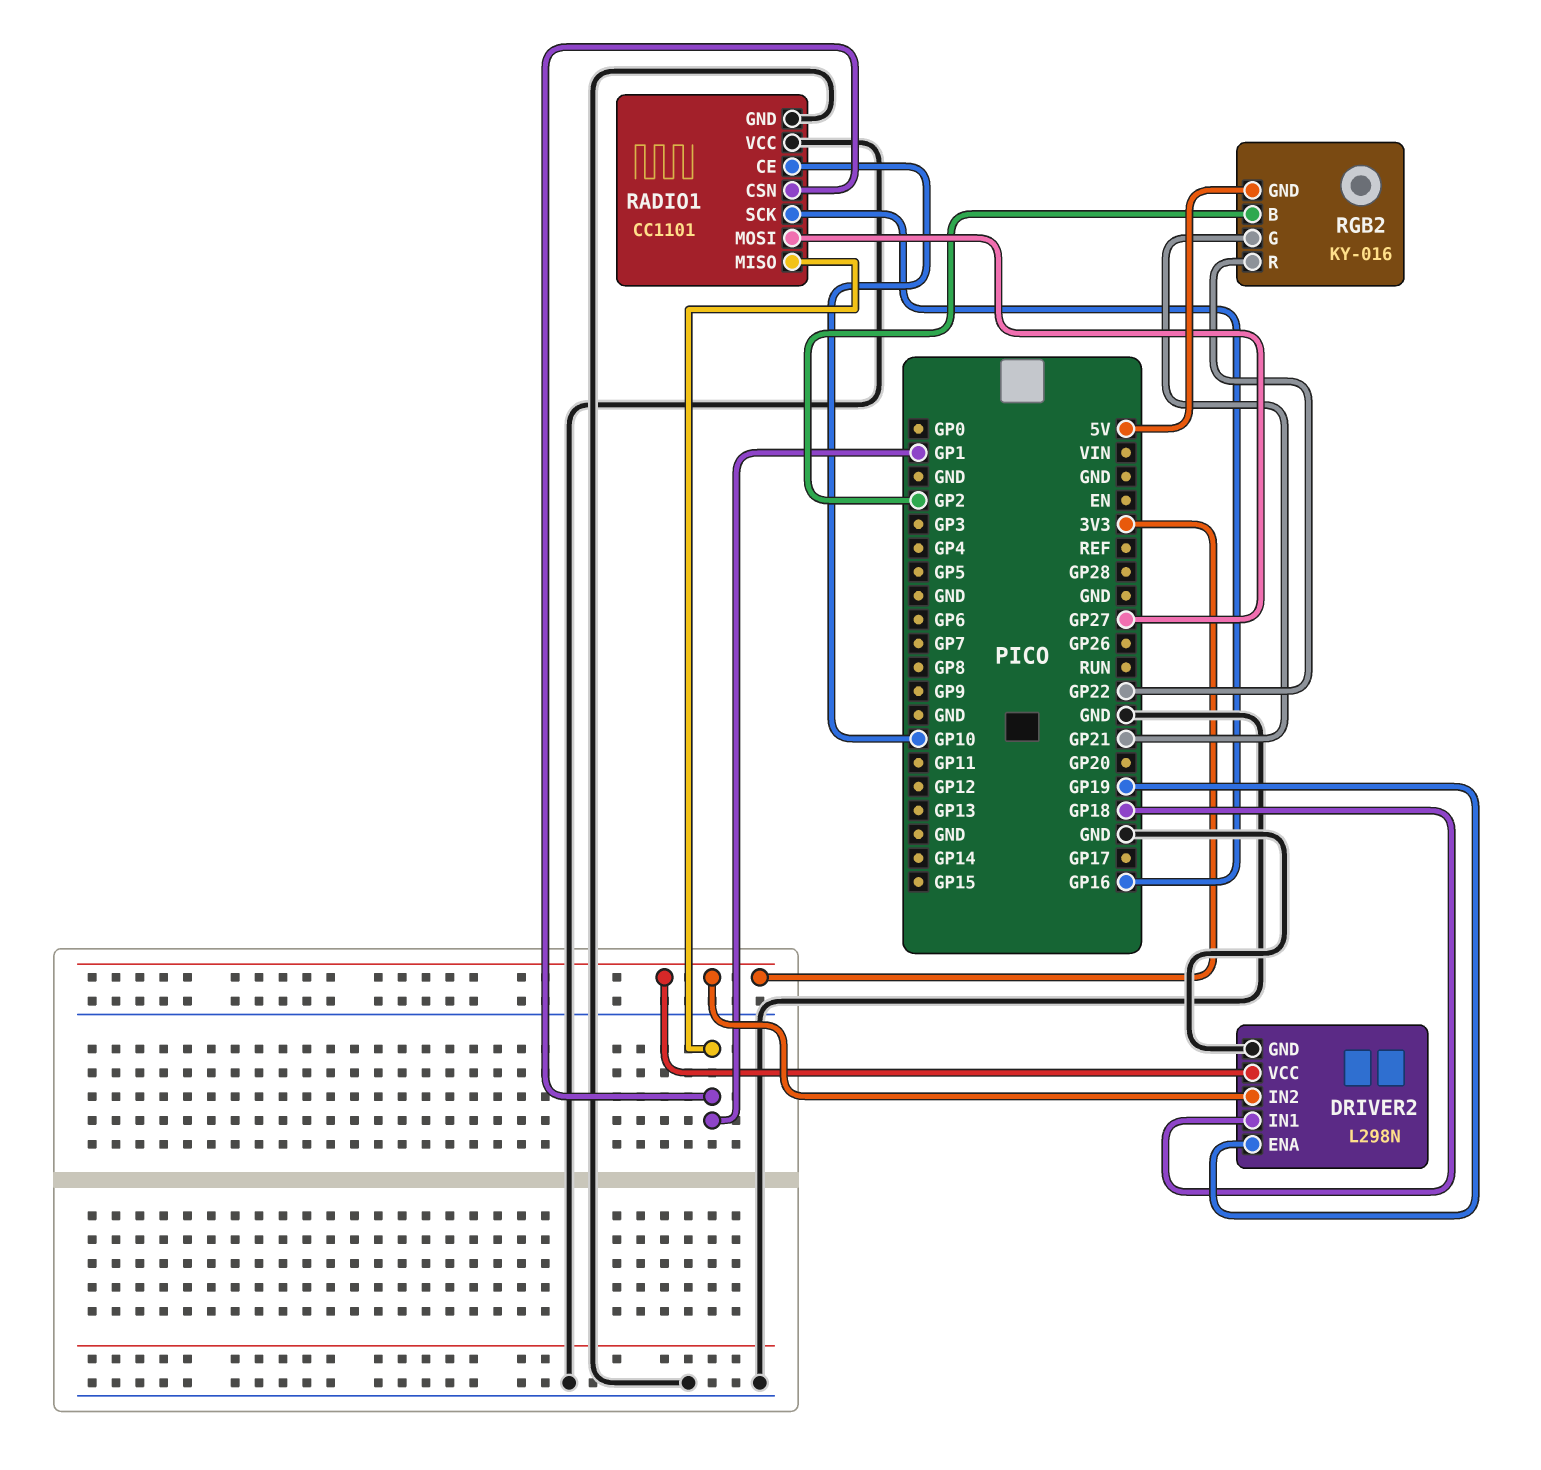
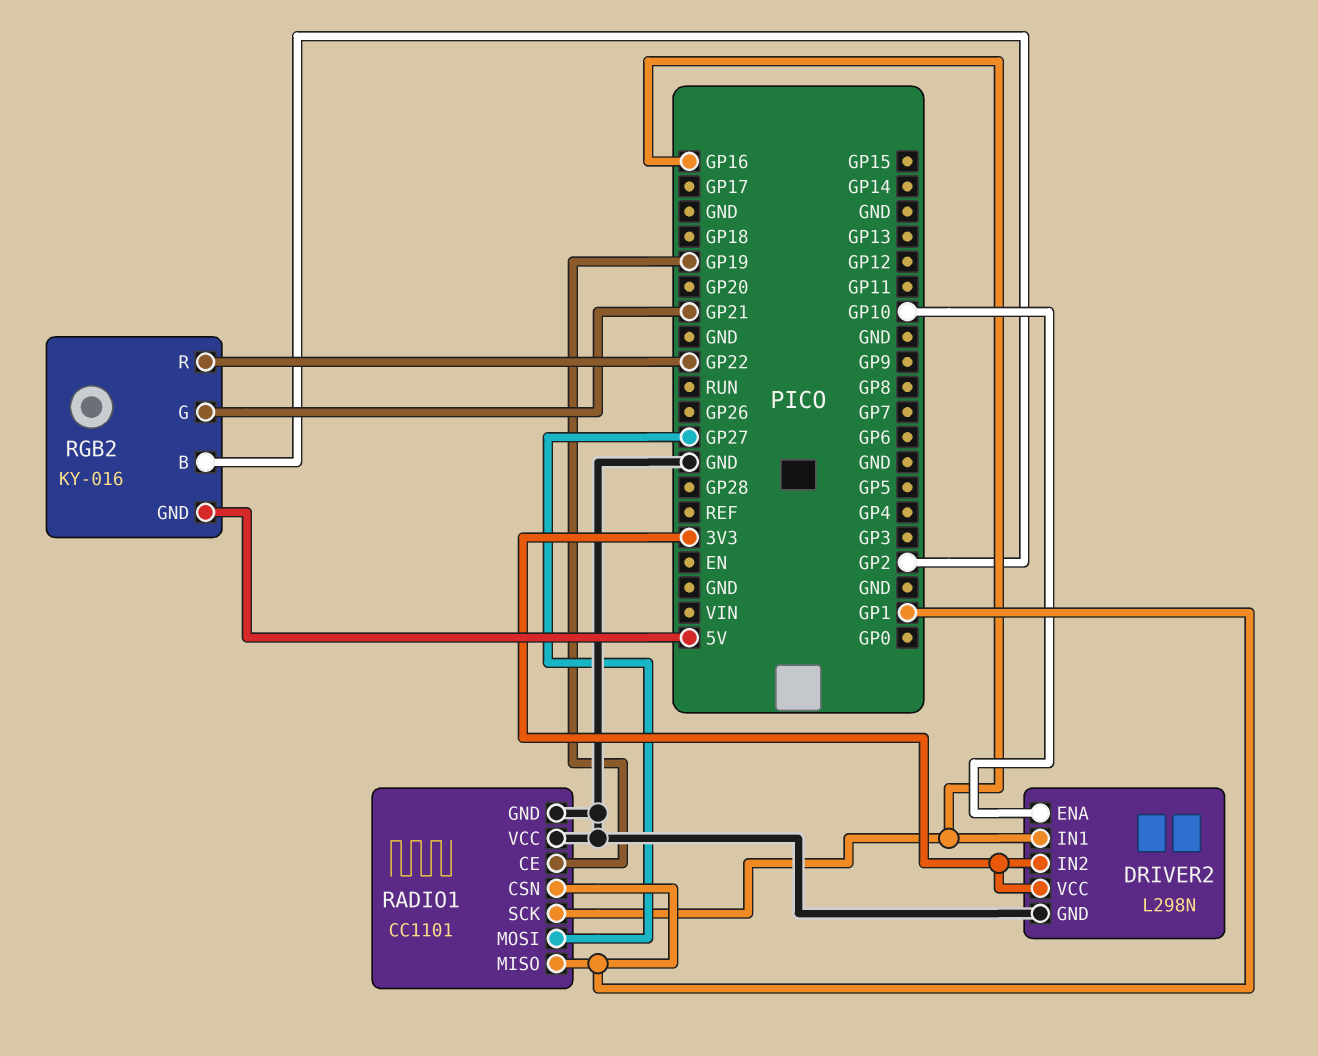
DRIVER2 pin ENA: GP19 -> GP10
DRIVER2 pin IN1: GP18 -> GP16
RADIO1 pin CE: GP10 -> GP19

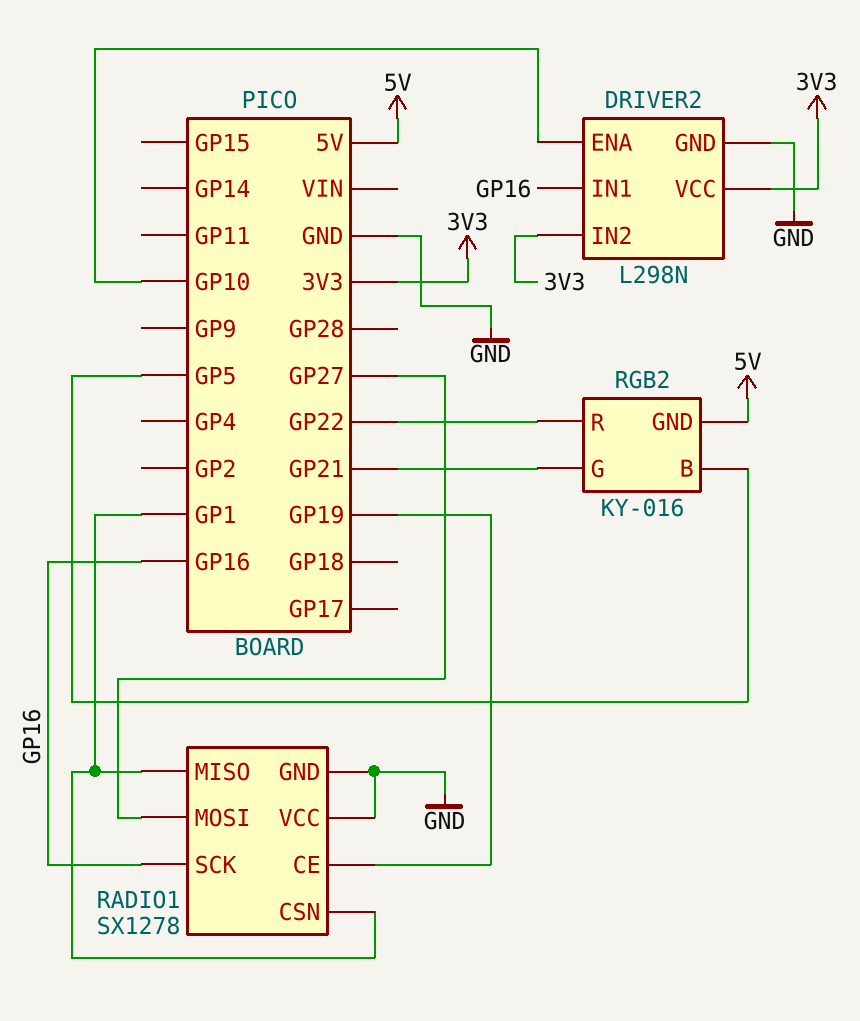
RADIO1: CC1101 -> SX1278
RGB2 pin B: GP2 -> GP5

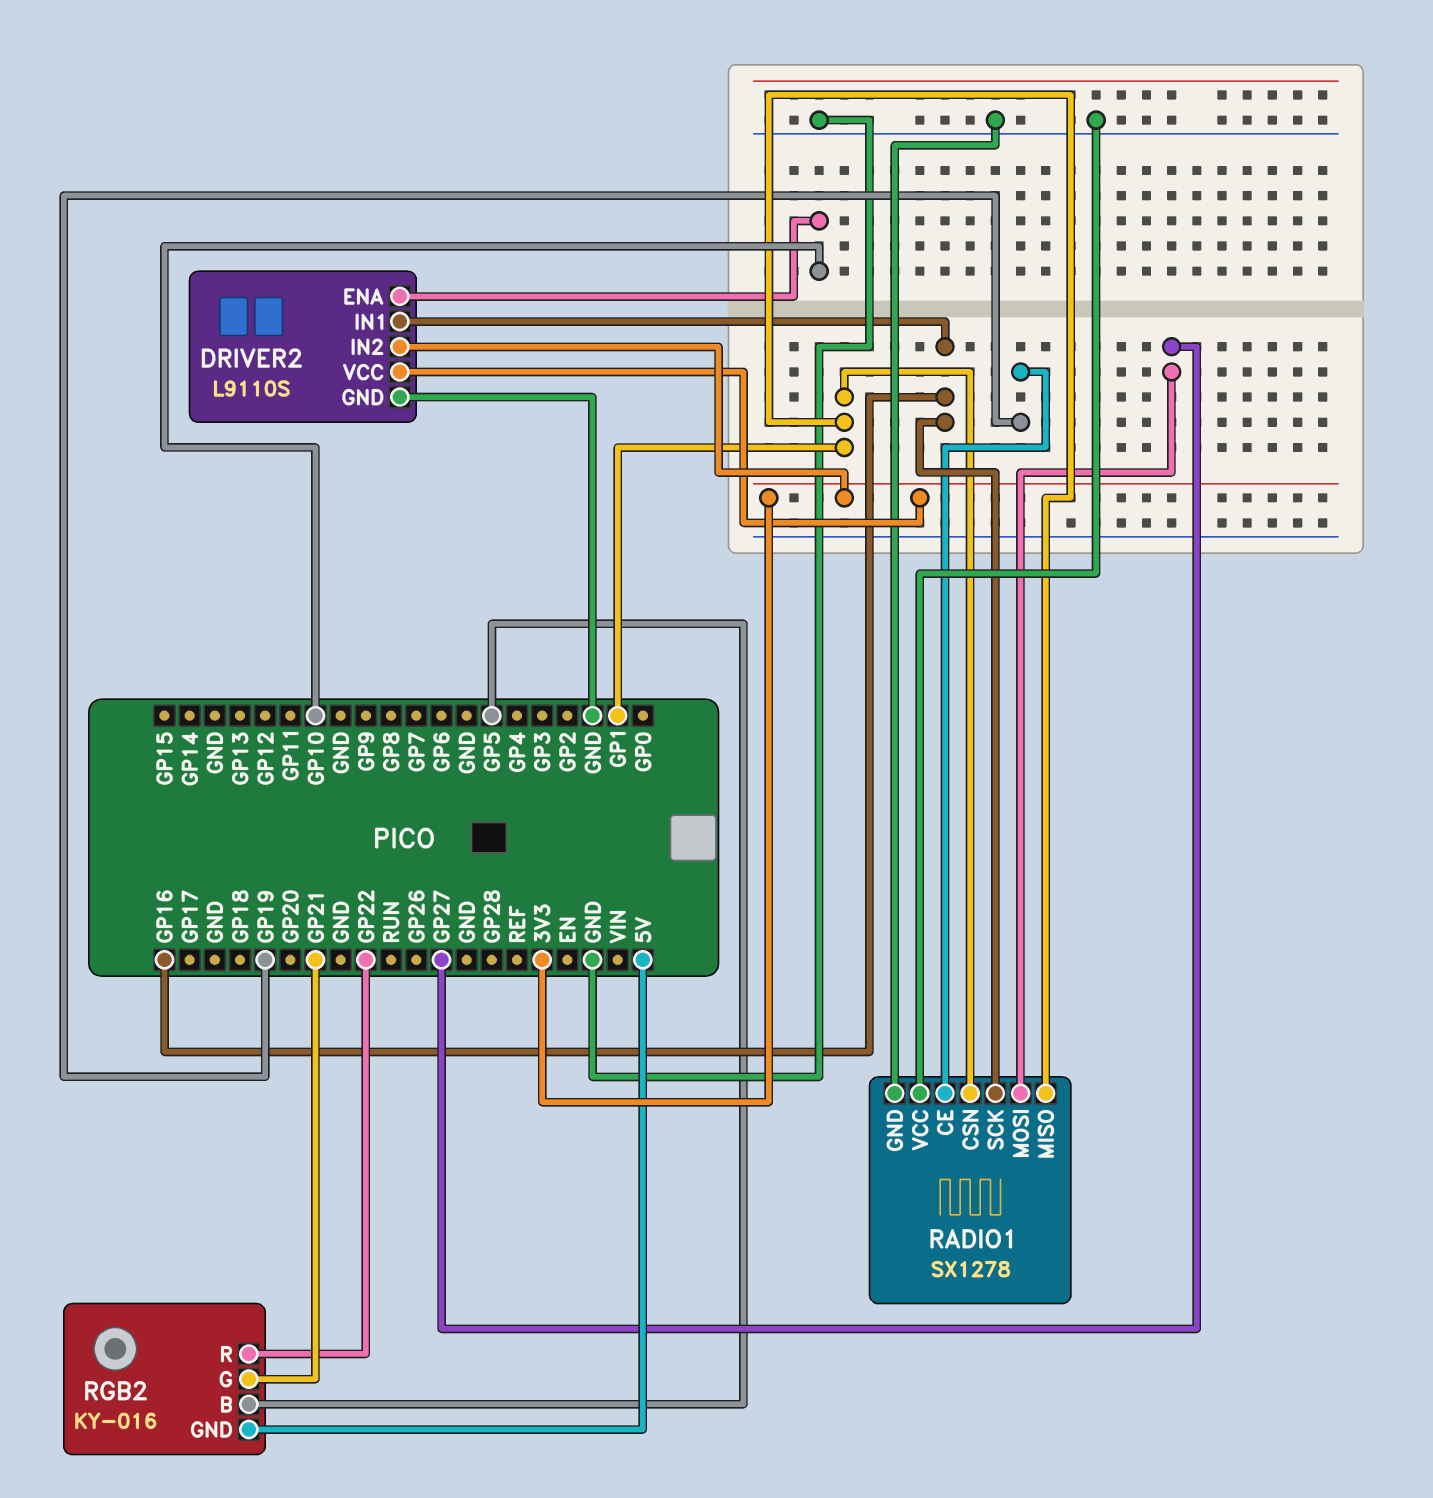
DRIVER2: L298N -> L9110S

